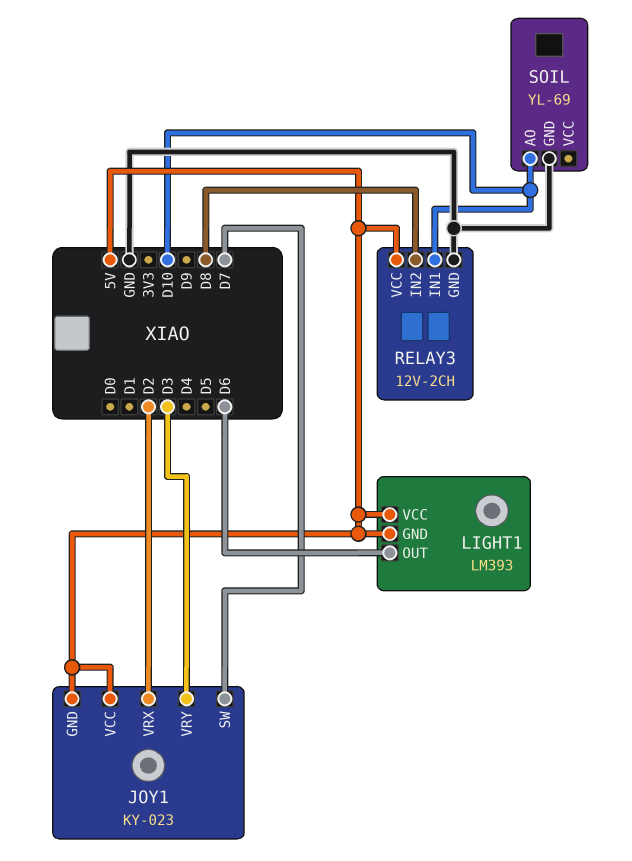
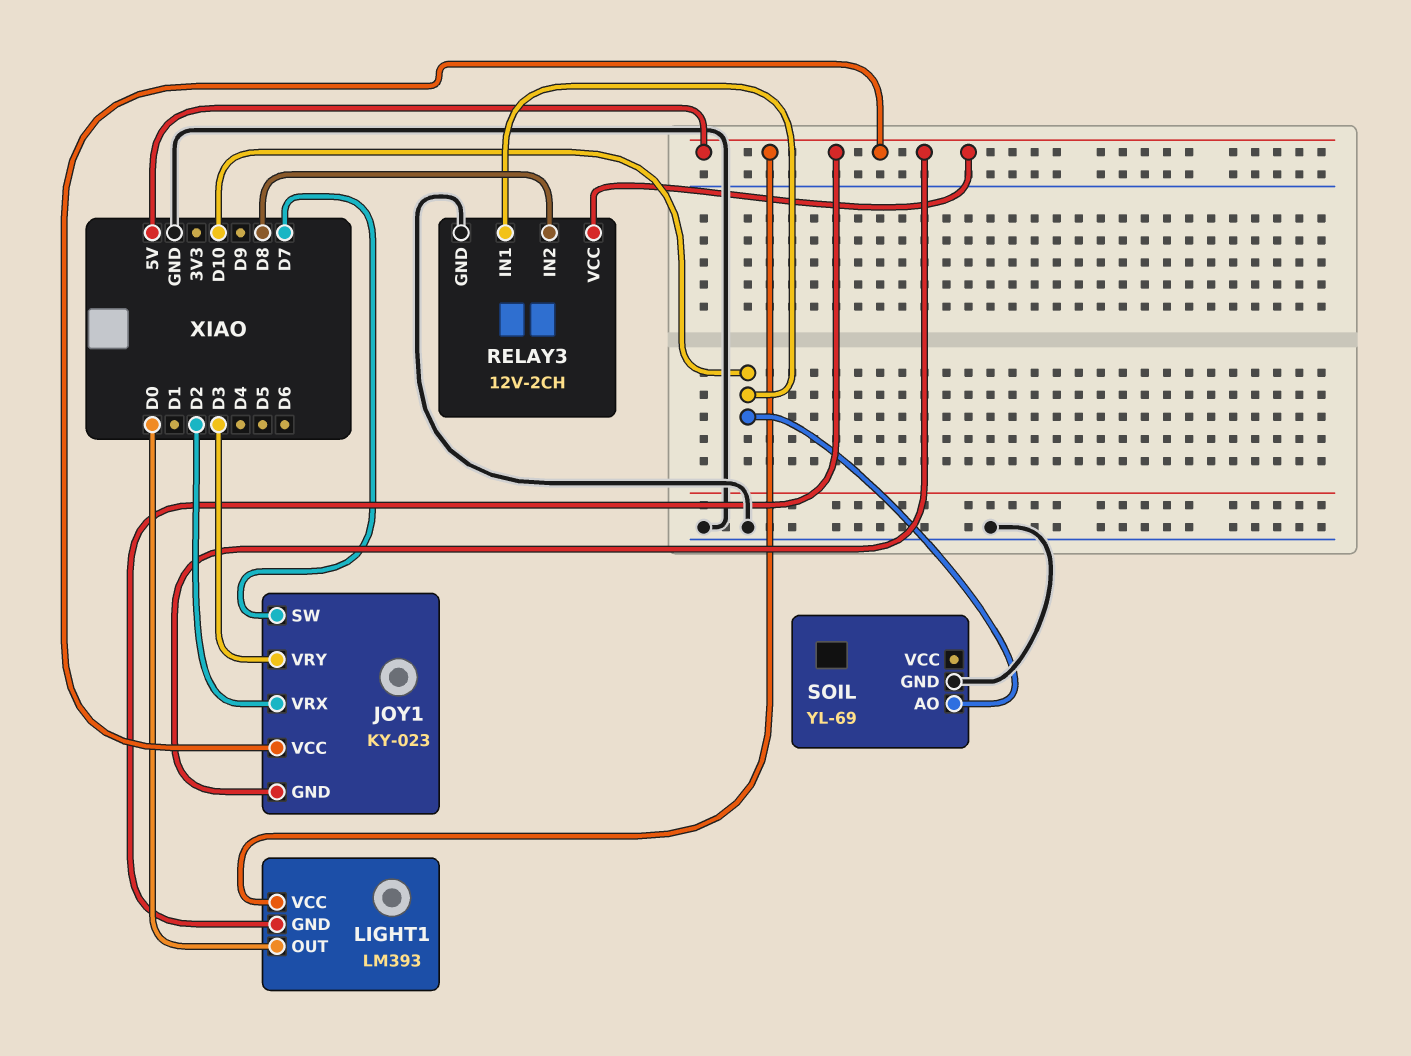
LIGHT1 pin OUT: D6 -> D0

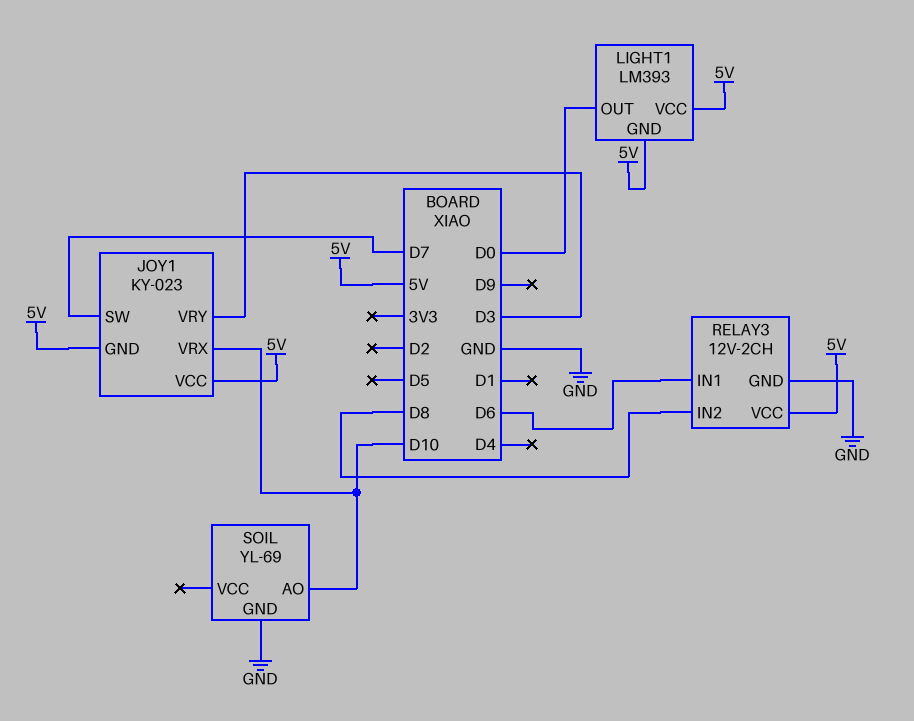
JOY1 pin VRX: D2 -> D10
RELAY3 pin IN1: D10 -> D6

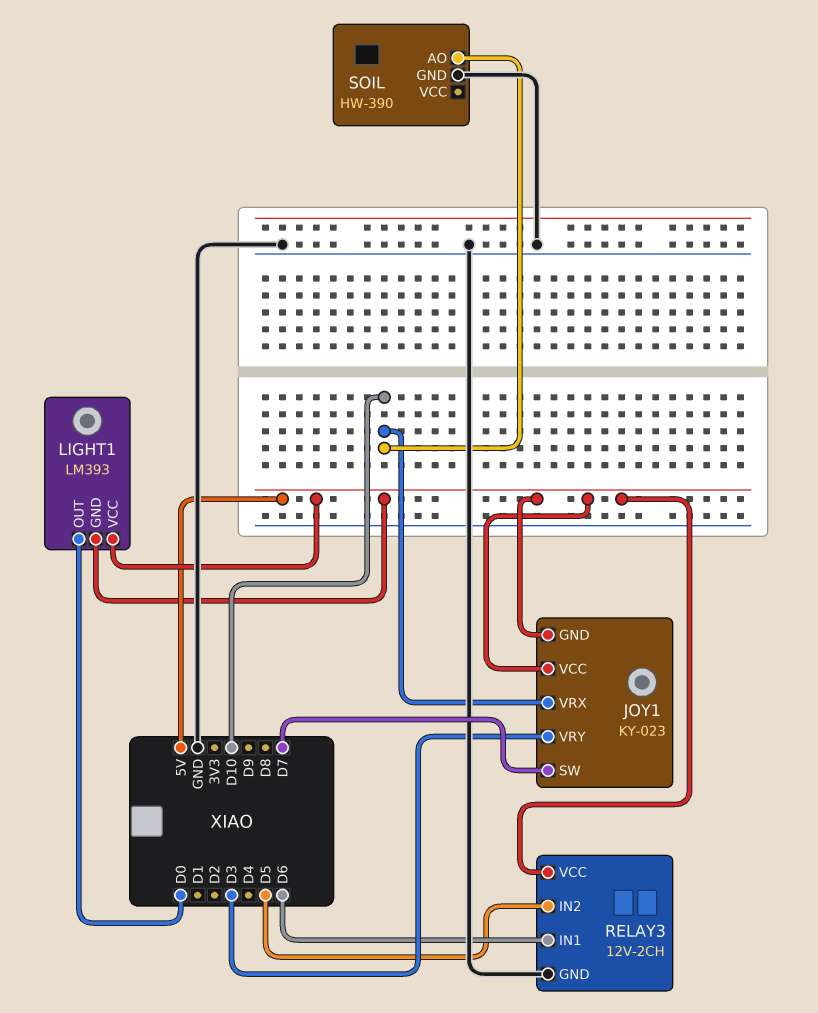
RELAY3 pin IN2: D8 -> D5
SOIL: YL-69 -> HW-390

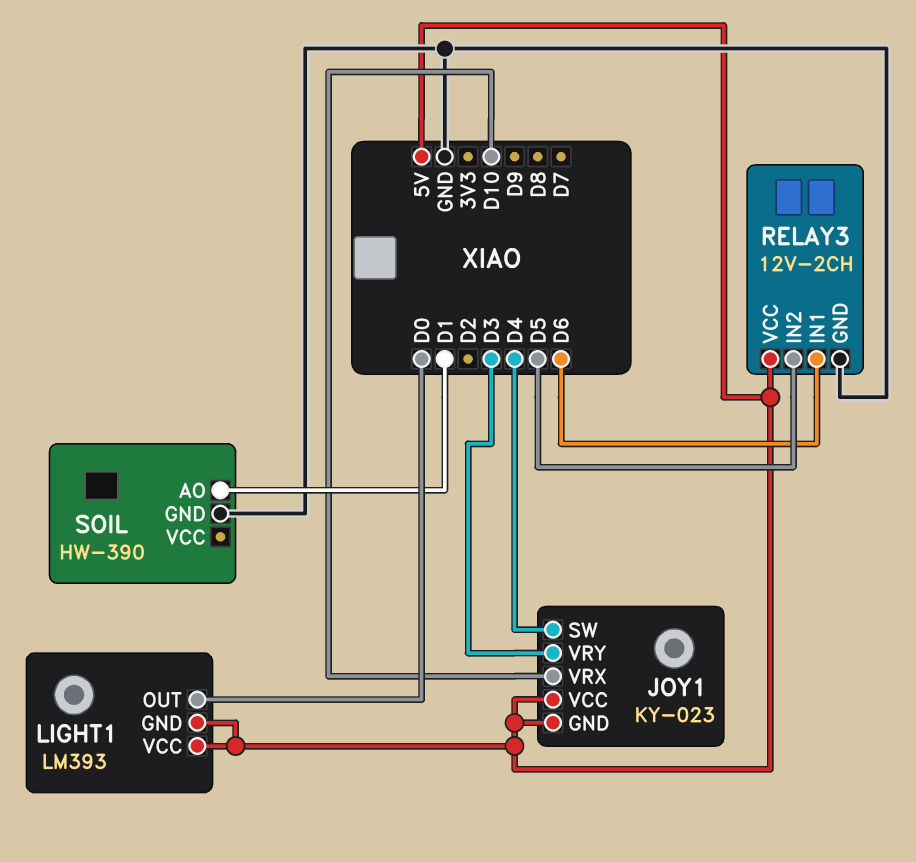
JOY1 pin SW: D7 -> D4
SOIL pin AO: D10 -> D1

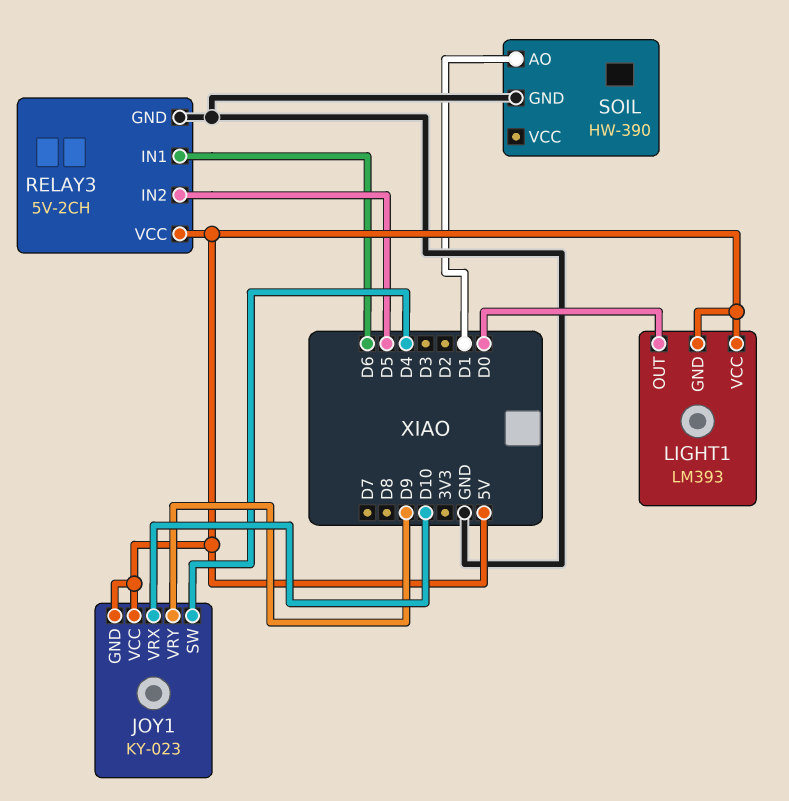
JOY1 pin VRY: D3 -> D9
RELAY3: 12V-2CH -> 5V-2CH

